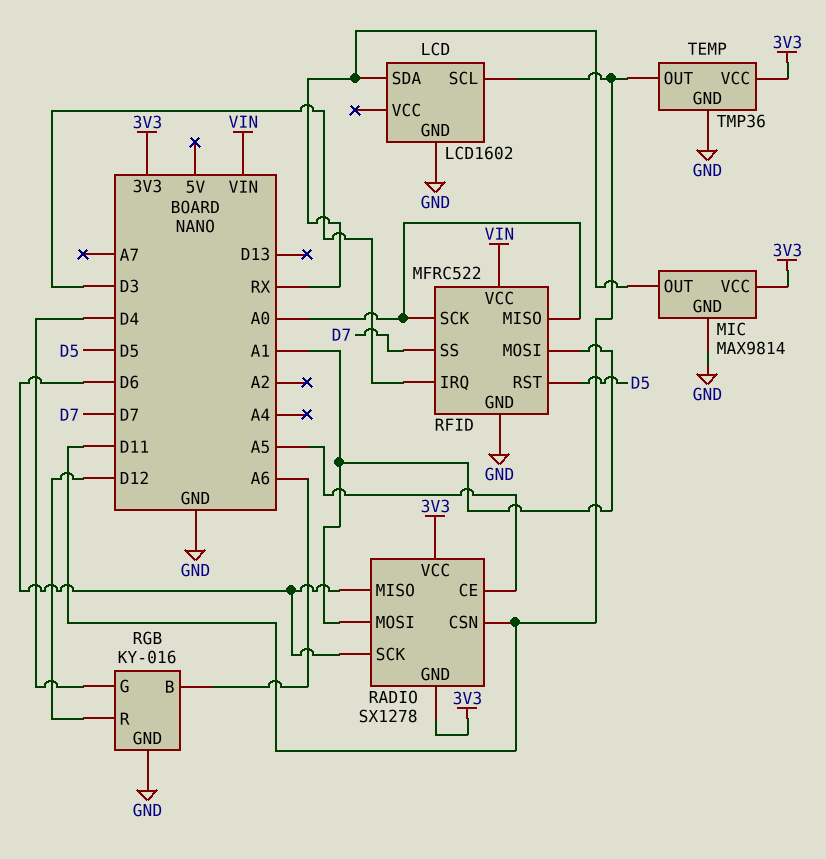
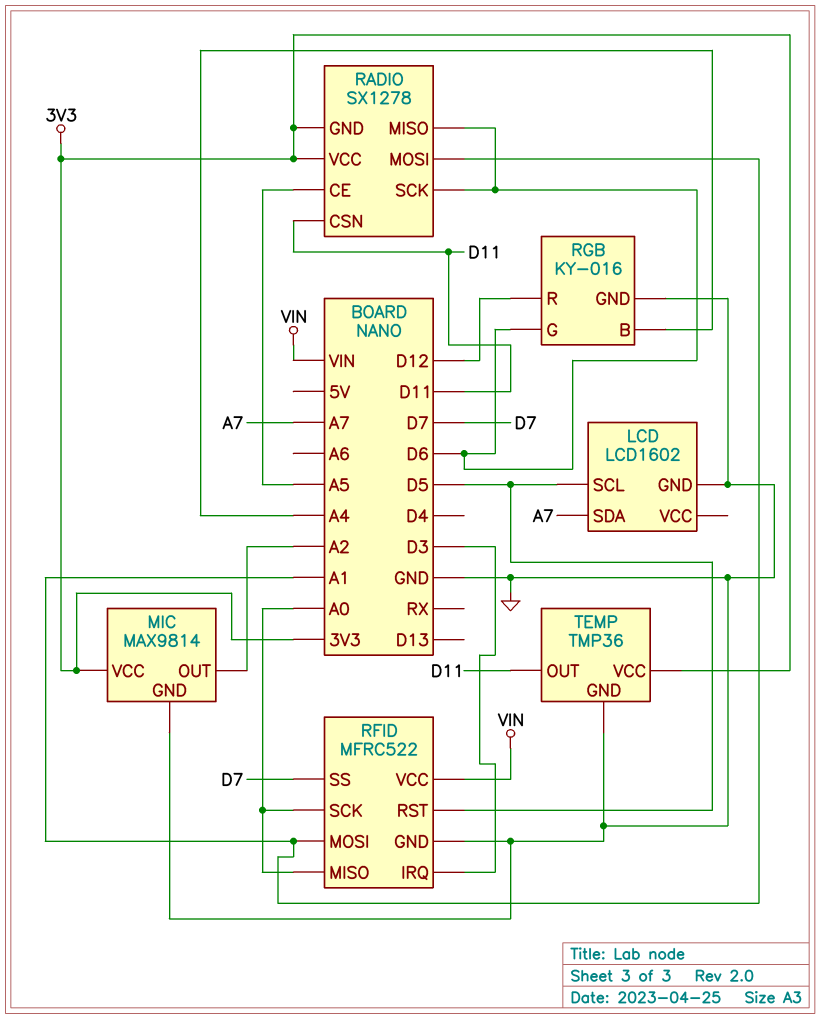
LCD pin SCL: D11 -> D5
LCD pin SDA: RX -> A7
MIC pin OUT: RX -> A2
RGB pin B: A6 -> A4
RGB pin G: D4 -> D6

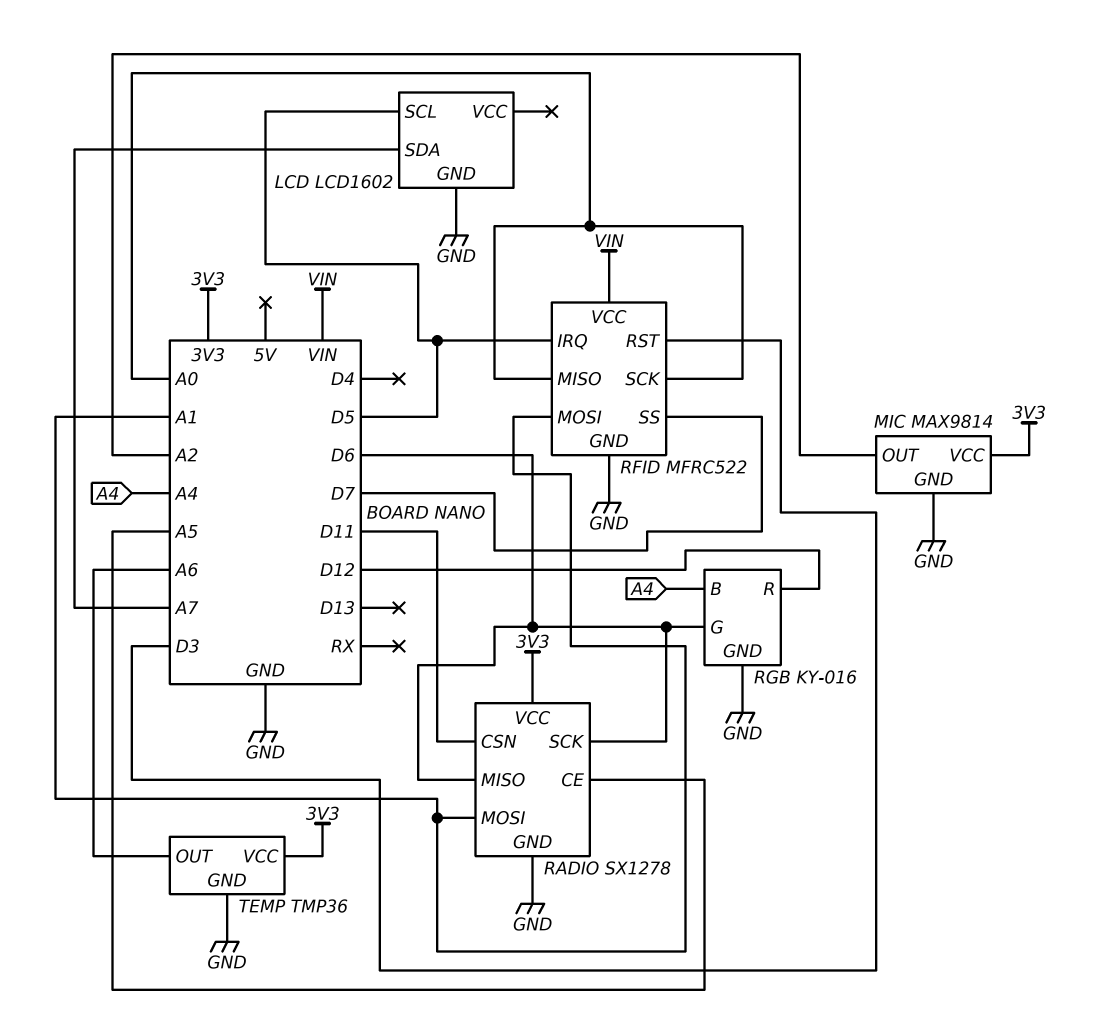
RADIO pin GND: 3V3 -> GND
RFID pin IRQ: D3 -> D5
RFID pin RST: D5 -> D3
TEMP pin OUT: D11 -> A6

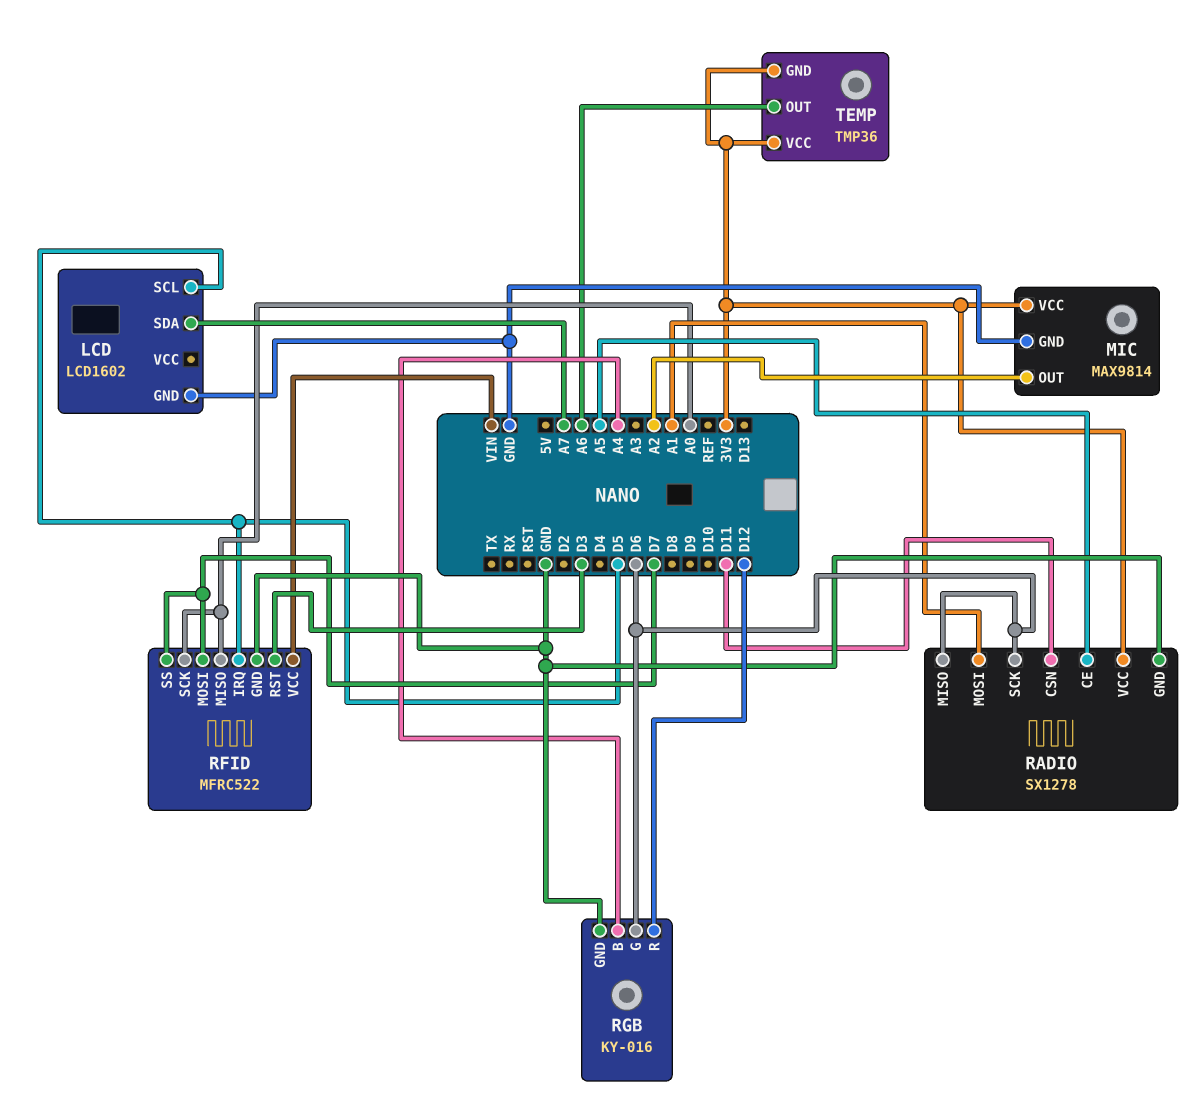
RFID pin MOSI: A1 -> D7
TEMP pin GND: GND -> 3V3

